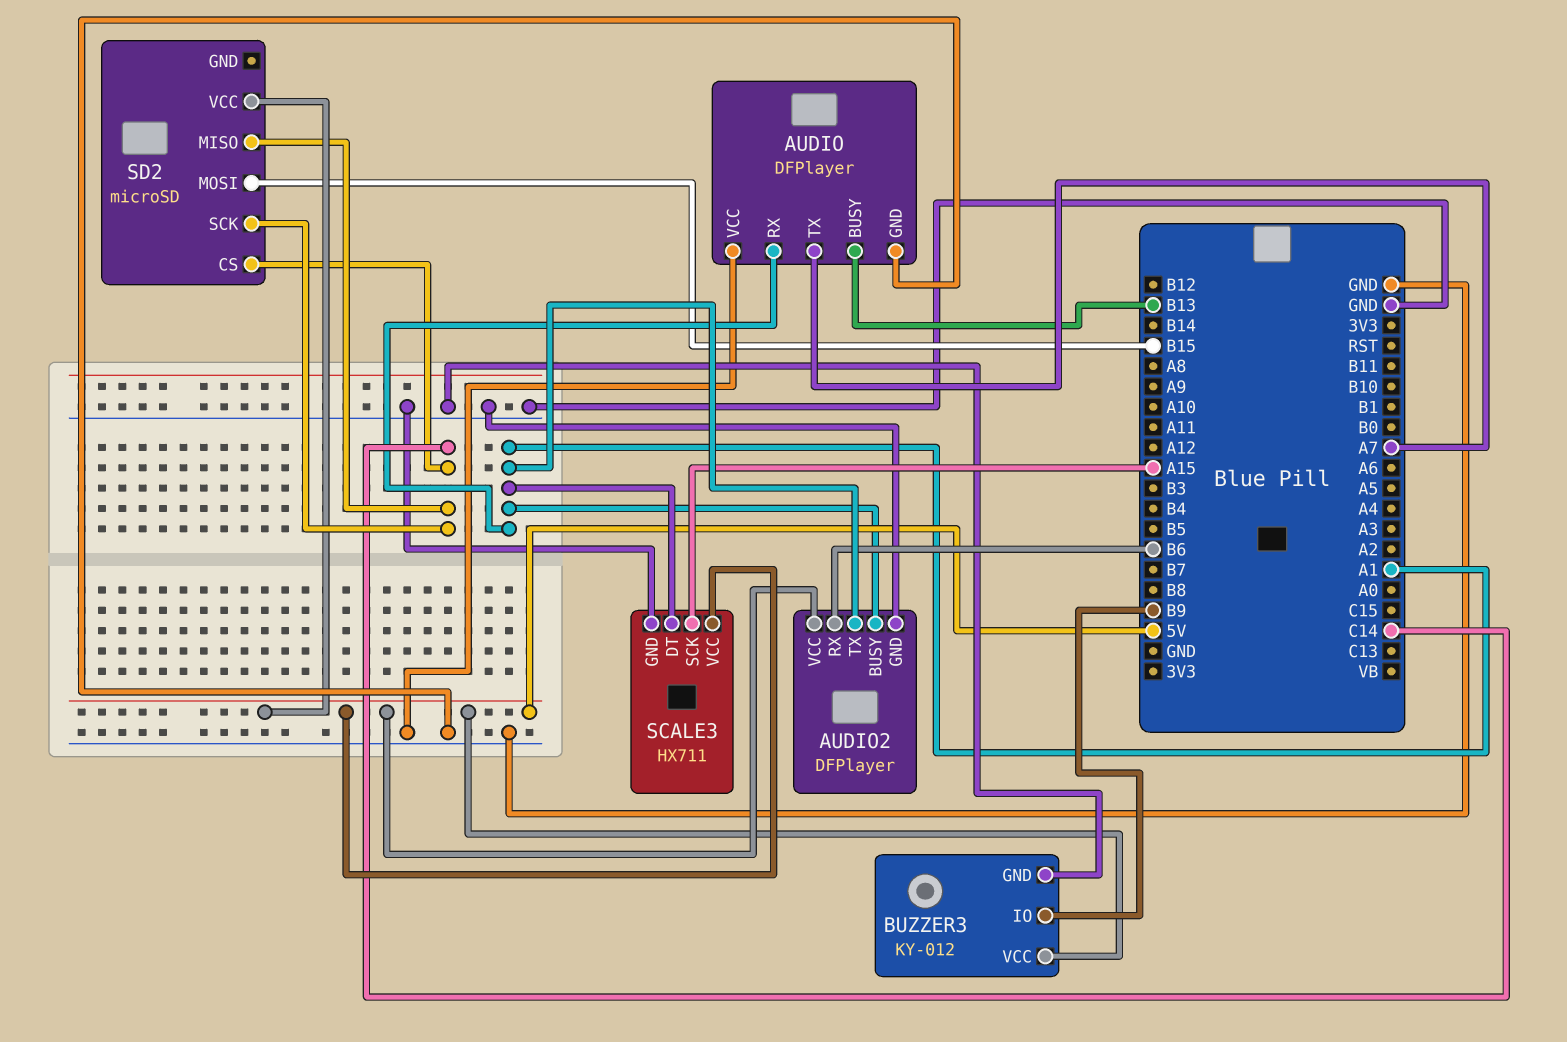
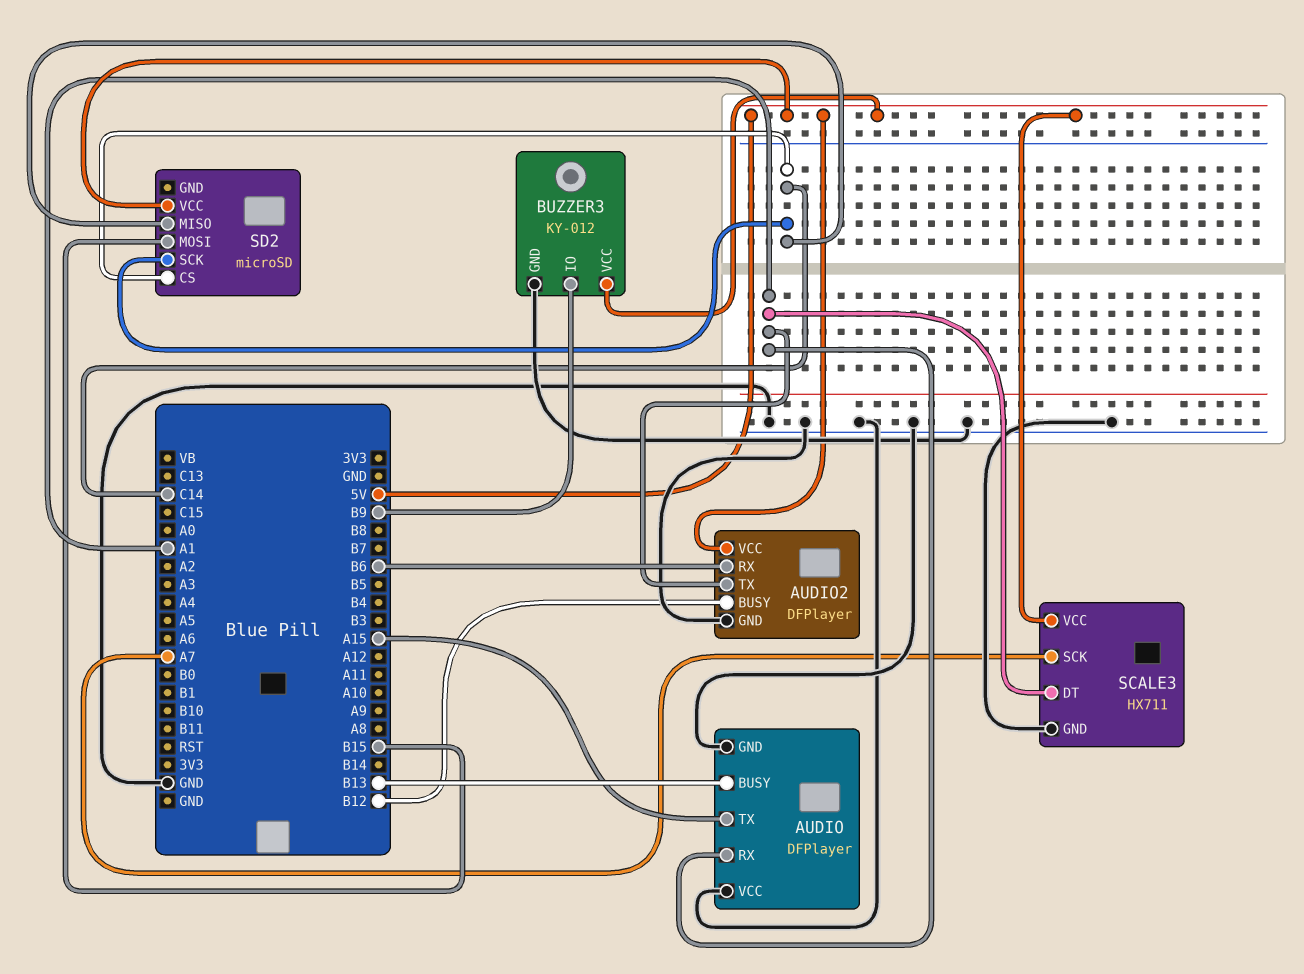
AUDIO pin TX: A7 -> A15
AUDIO2 pin BUSY: A1 -> B12
SCALE3 pin SCK: A15 -> A7

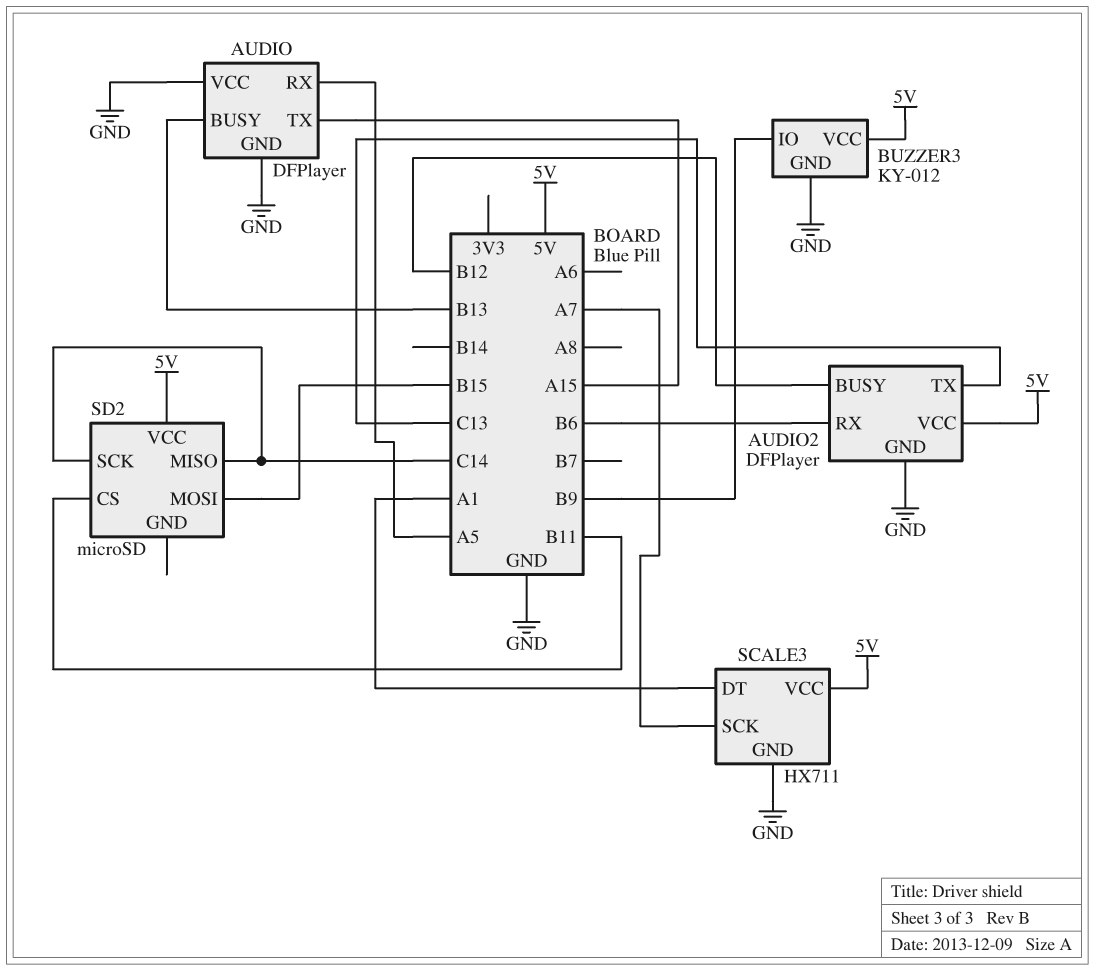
AUDIO pin RX: A1 -> A5
AUDIO2 pin TX: A1 -> C13
SD2 pin CS: C14 -> B11

